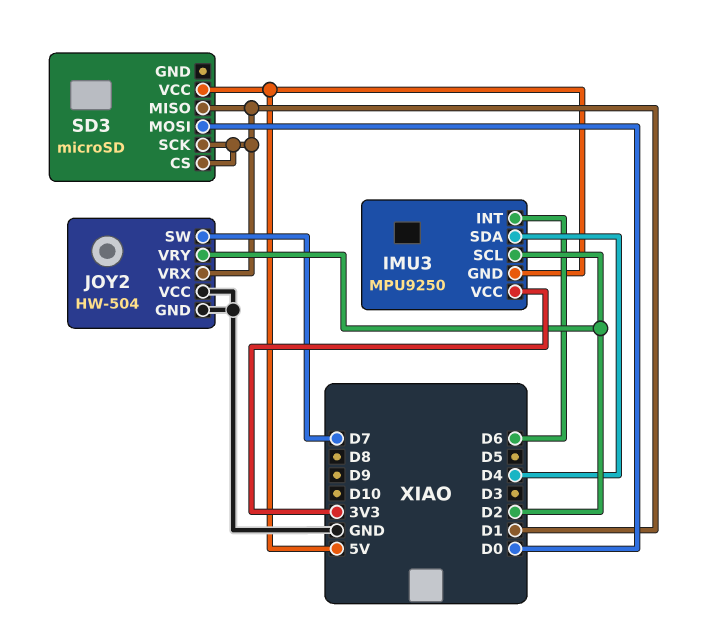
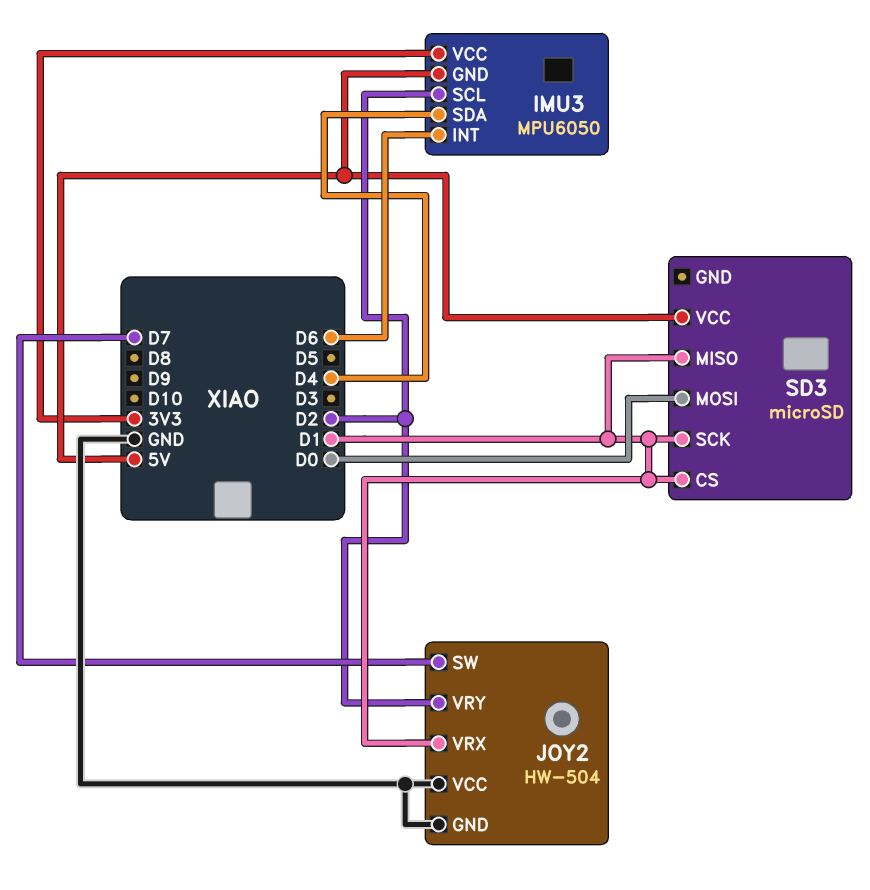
IMU3: MPU9250 -> MPU6050

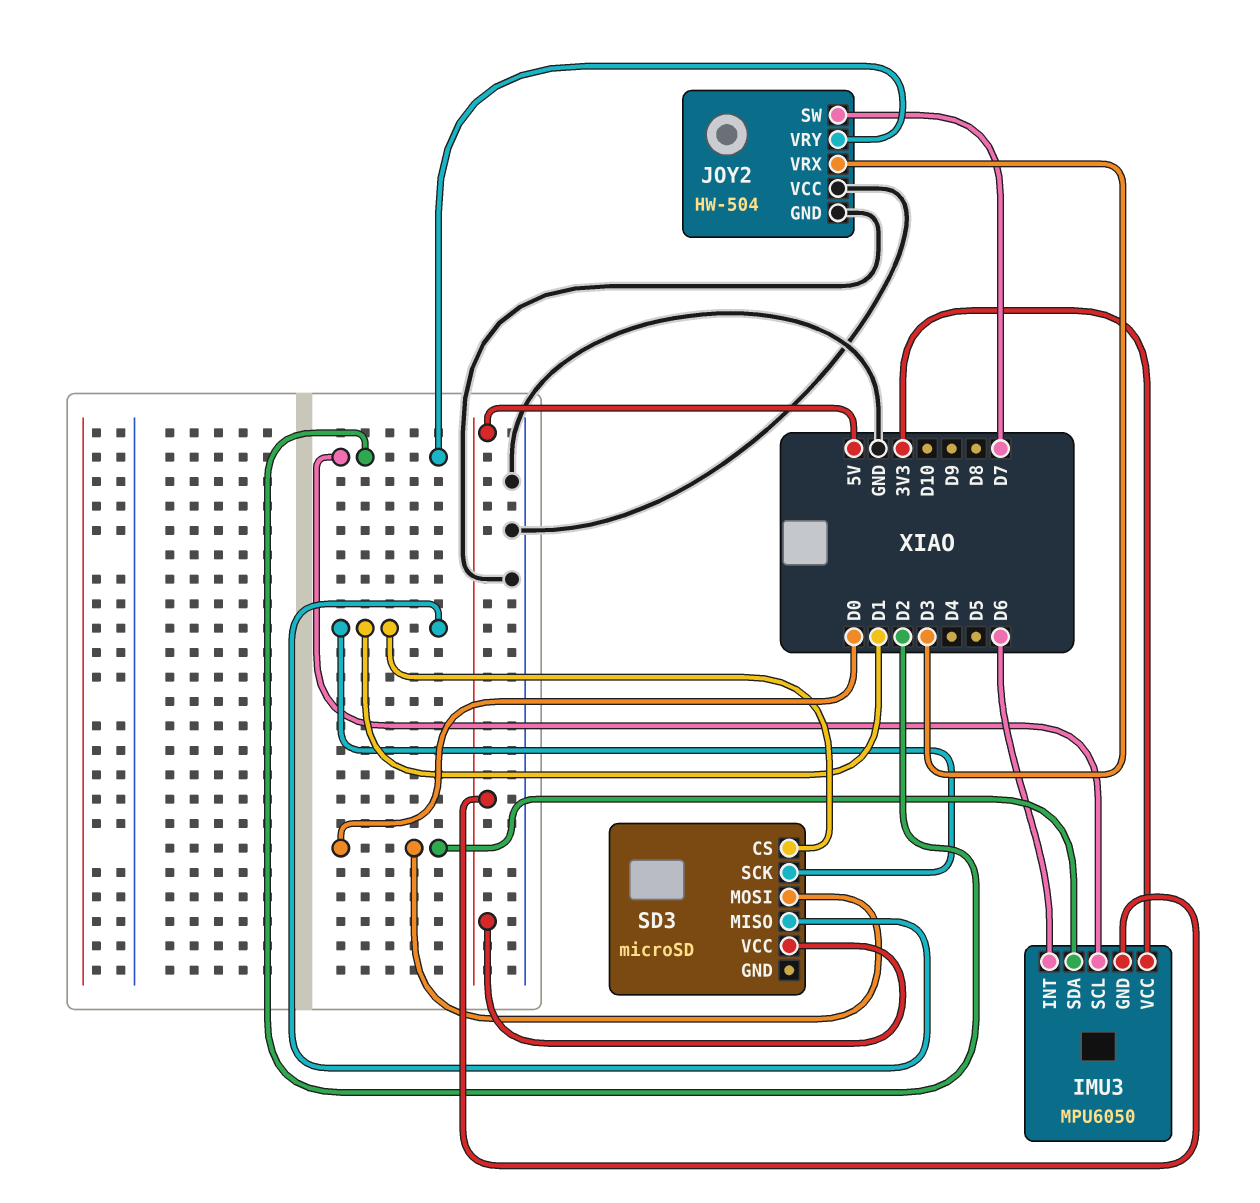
IMU3 pin SDA: D4 -> D0
JOY2 pin VRX: D1 -> D3

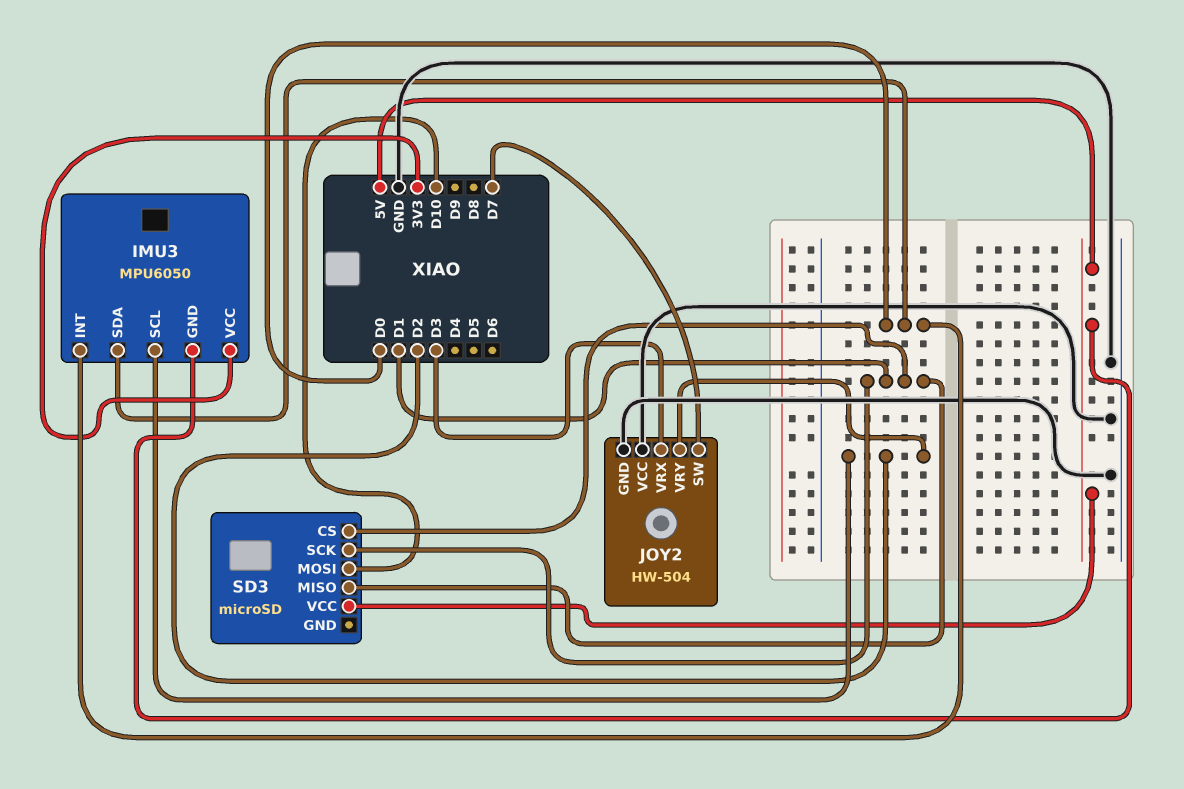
IMU3 pin INT: D6 -> D0
SD3 pin MOSI: D0 -> D10

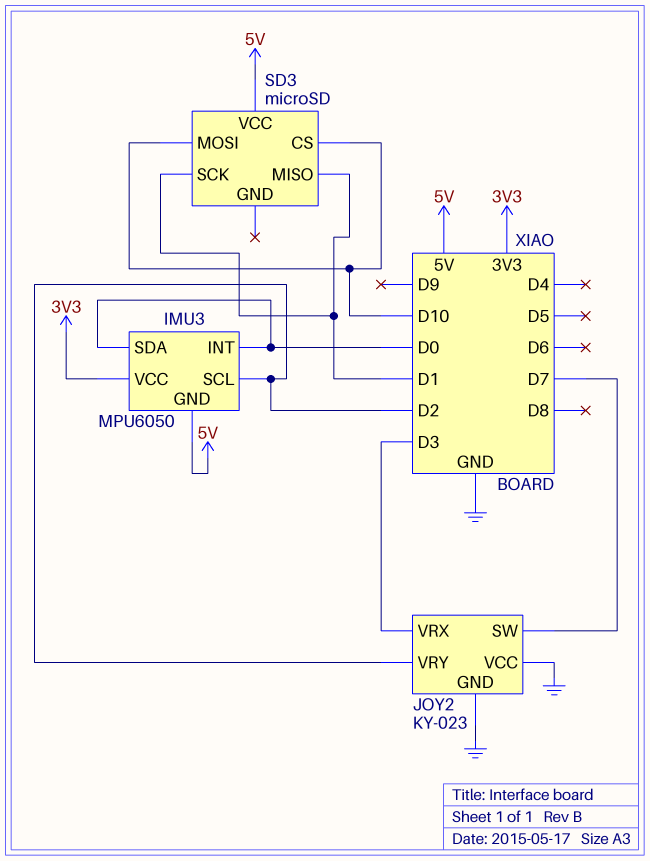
JOY2: HW-504 -> KY-023
SD3 pin CS: D1 -> D10

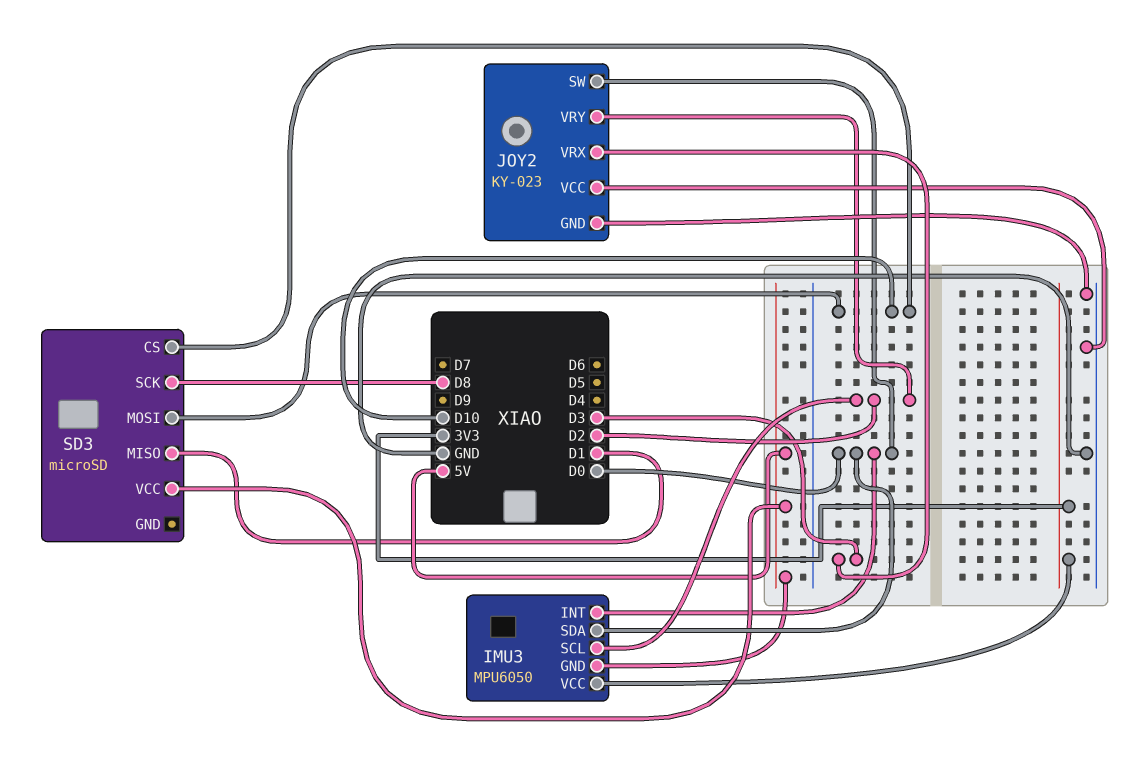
JOY2 pin SW: D7 -> D0
SD3 pin SCK: D1 -> D8

